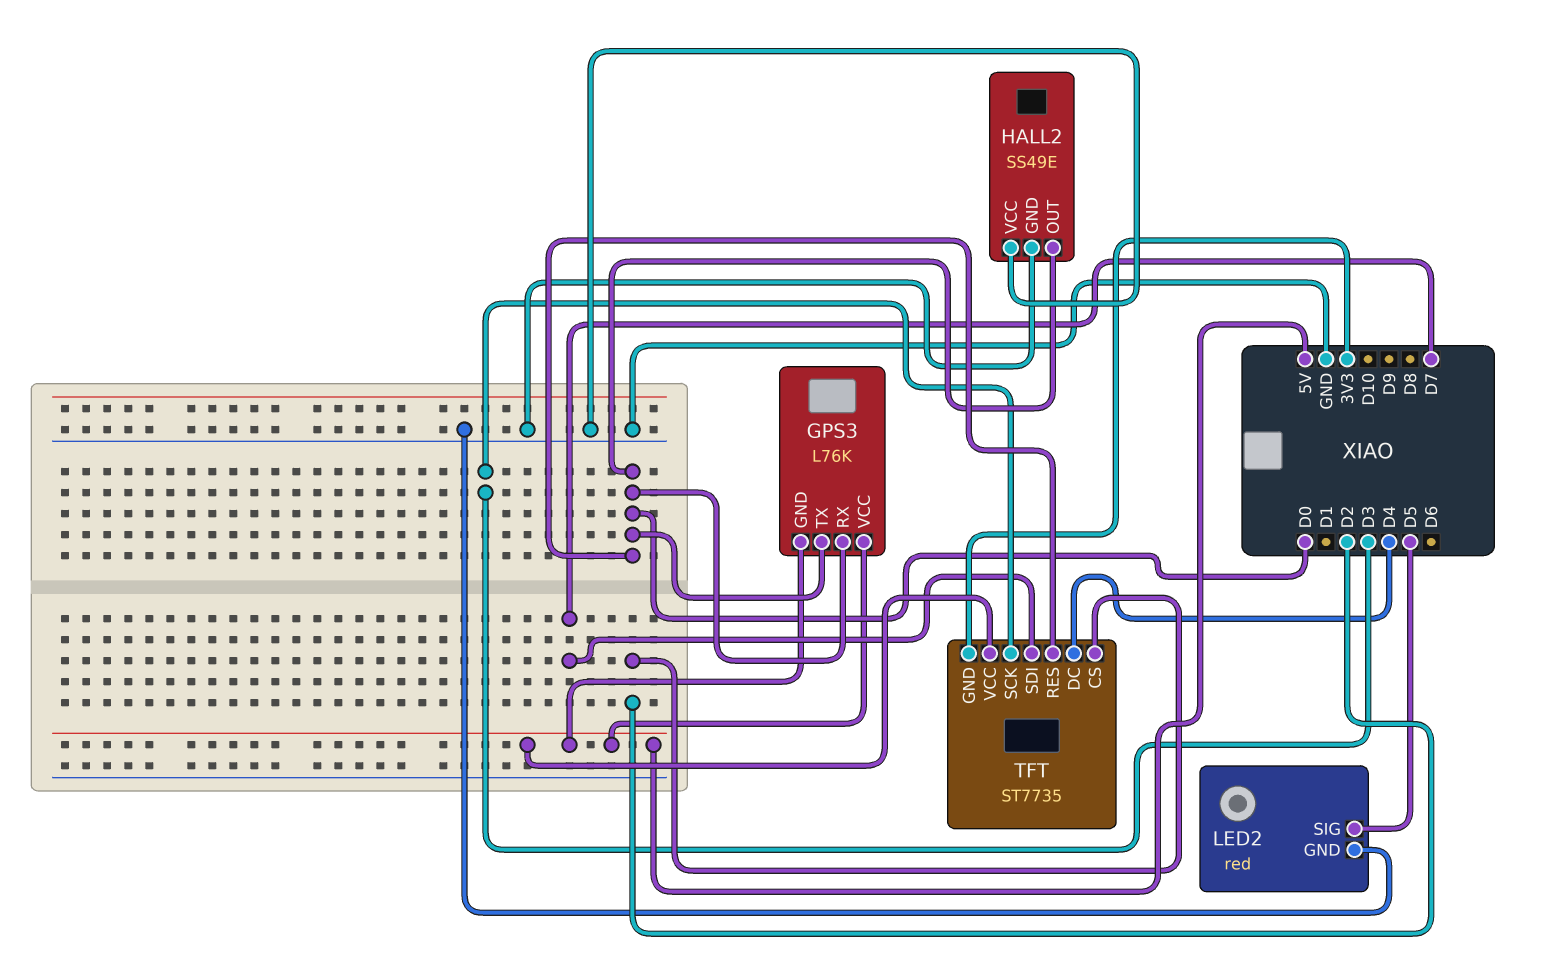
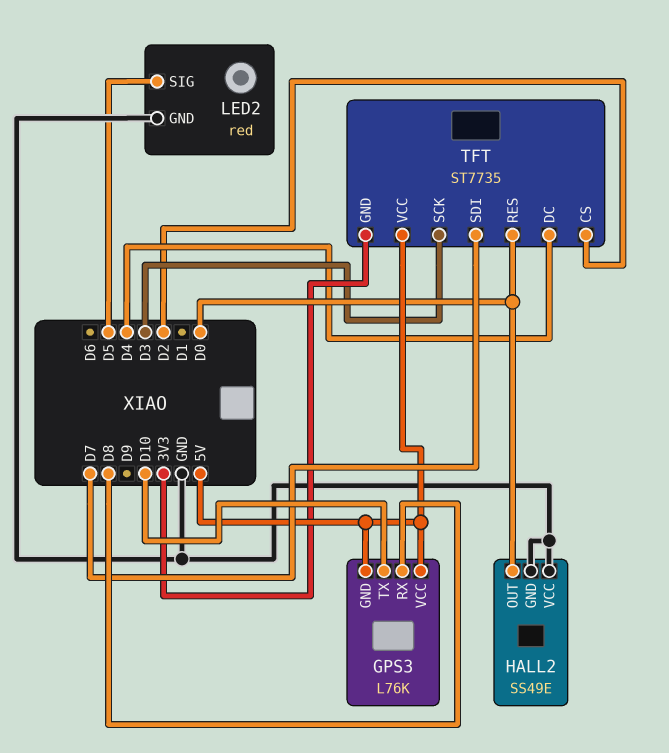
GPS3 pin RX: D0 -> D8
GPS3 pin TX: D0 -> D10

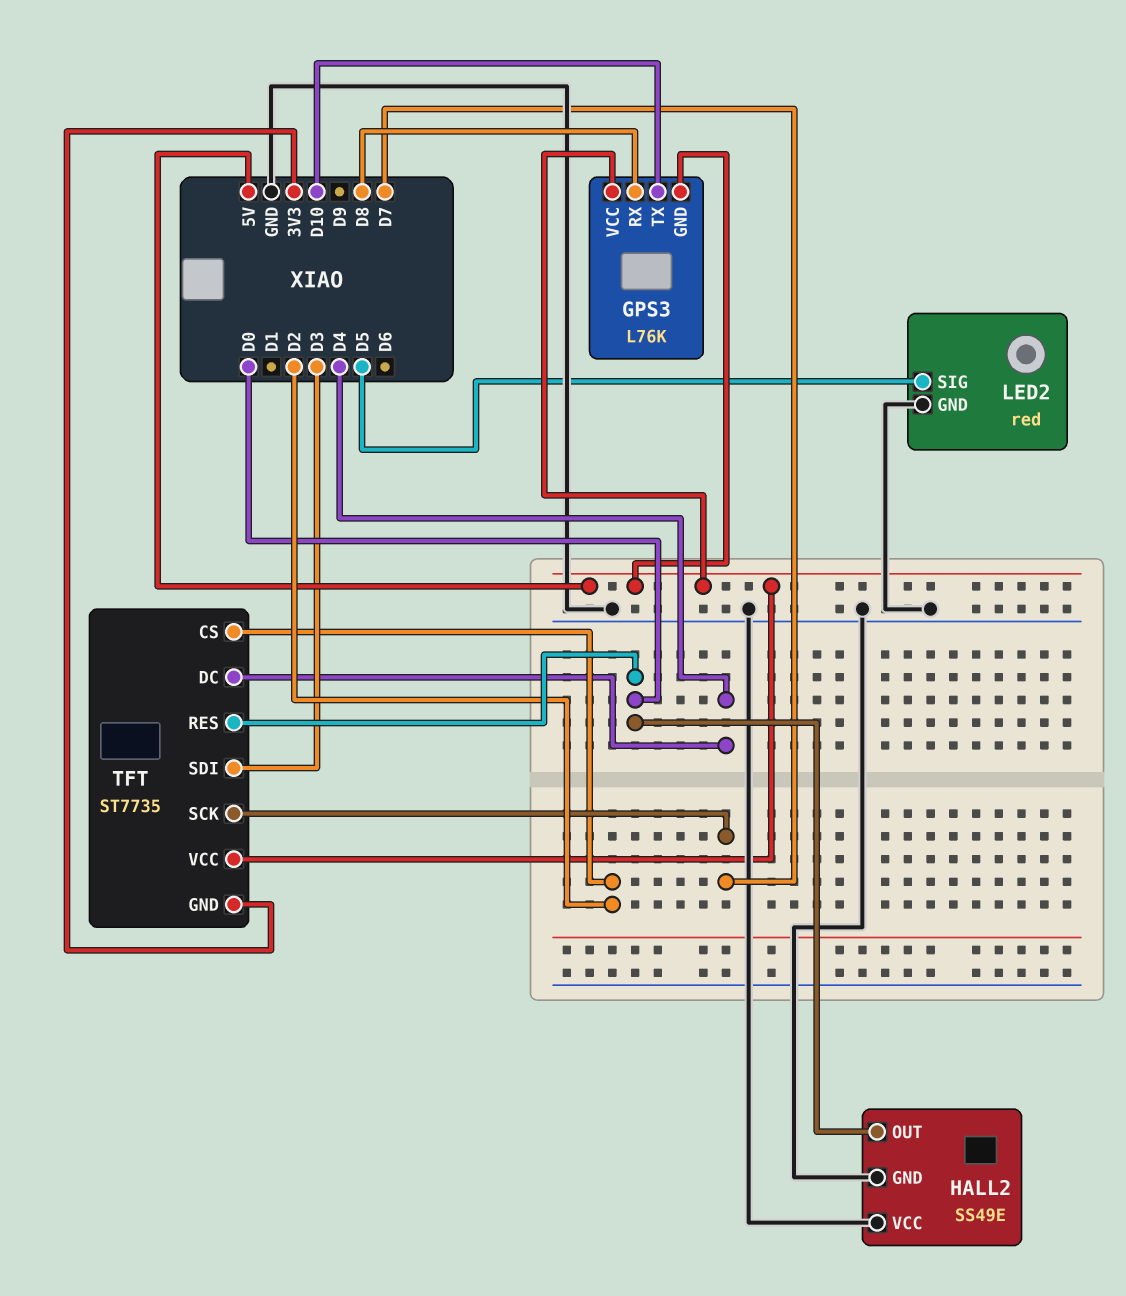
TFT pin SCK: D3 -> D7
TFT pin SDI: D7 -> D3

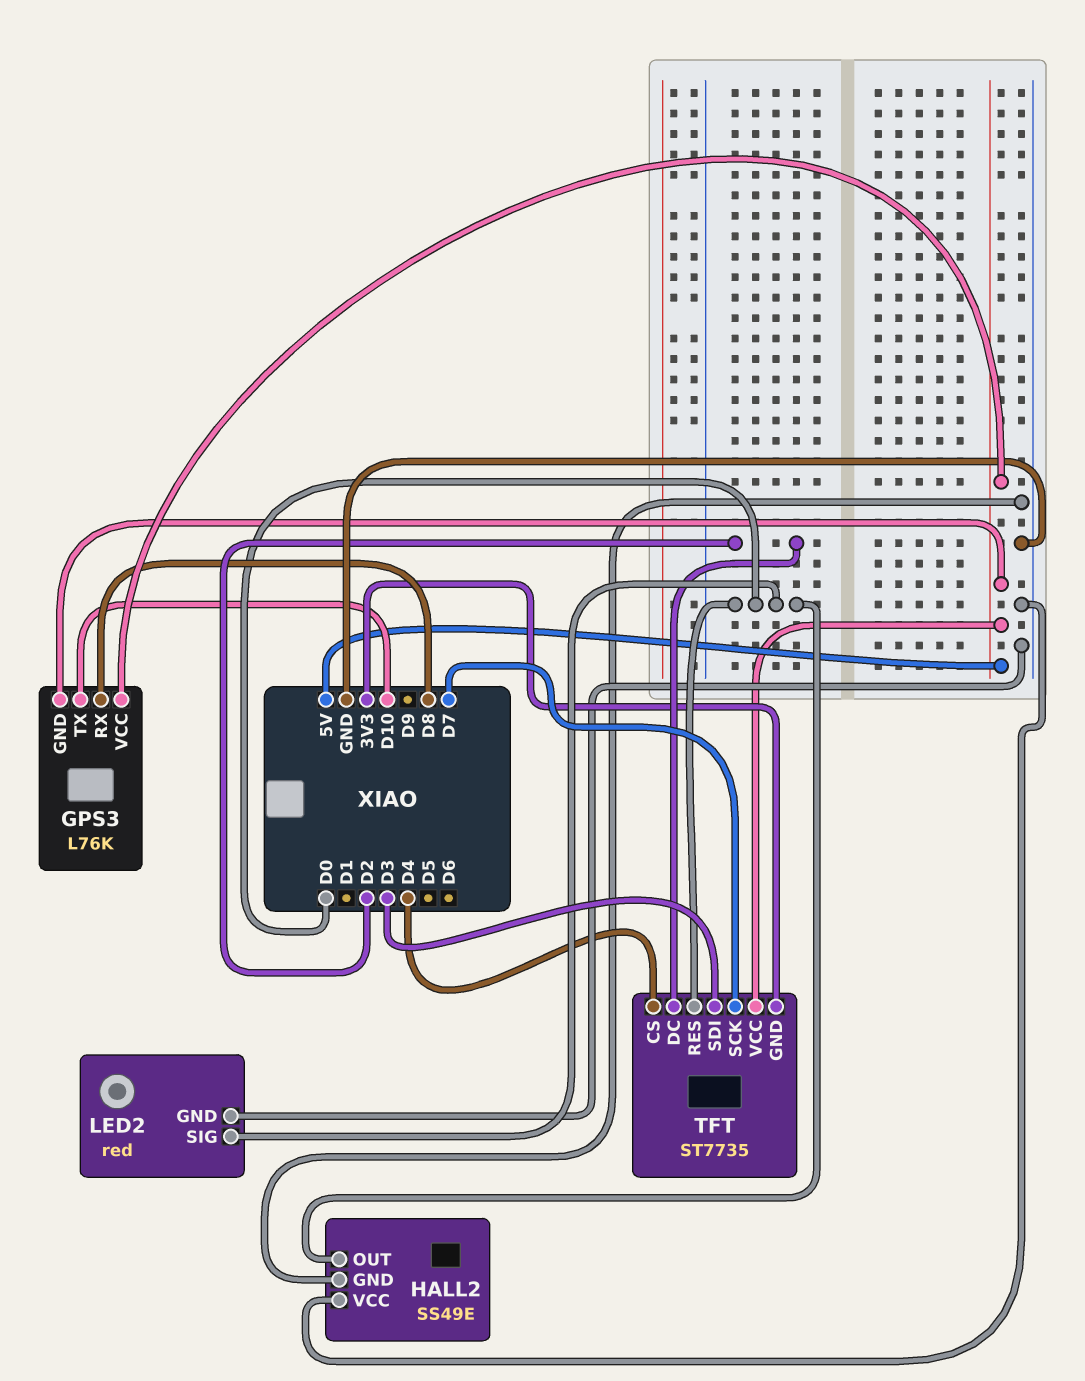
LED2 pin SIG: D5 -> D0
TFT pin CS: D2 -> D4
TFT pin DC: D4 -> D2

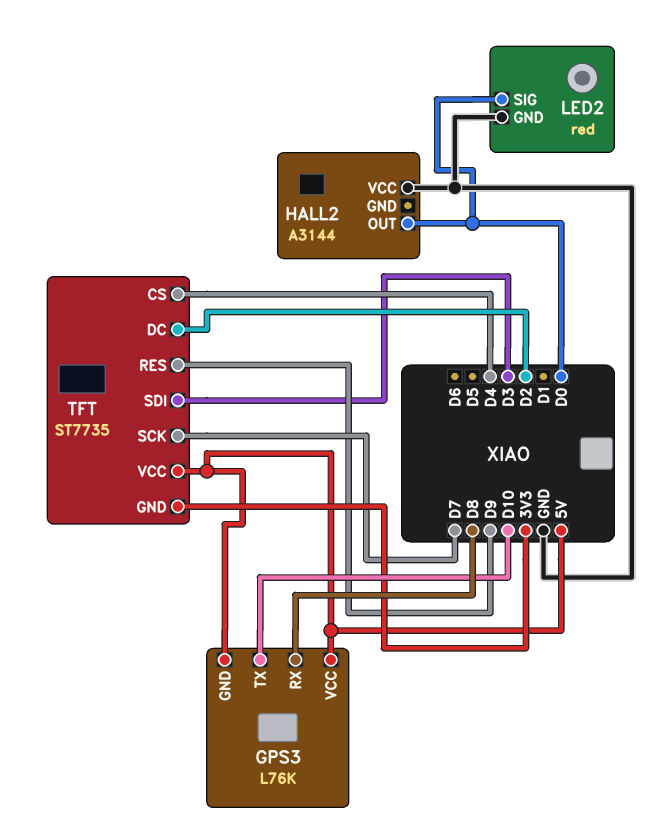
HALL2: SS49E -> A3144
HALL2 pin GND: GND -> none
TFT pin RES: D0 -> D9

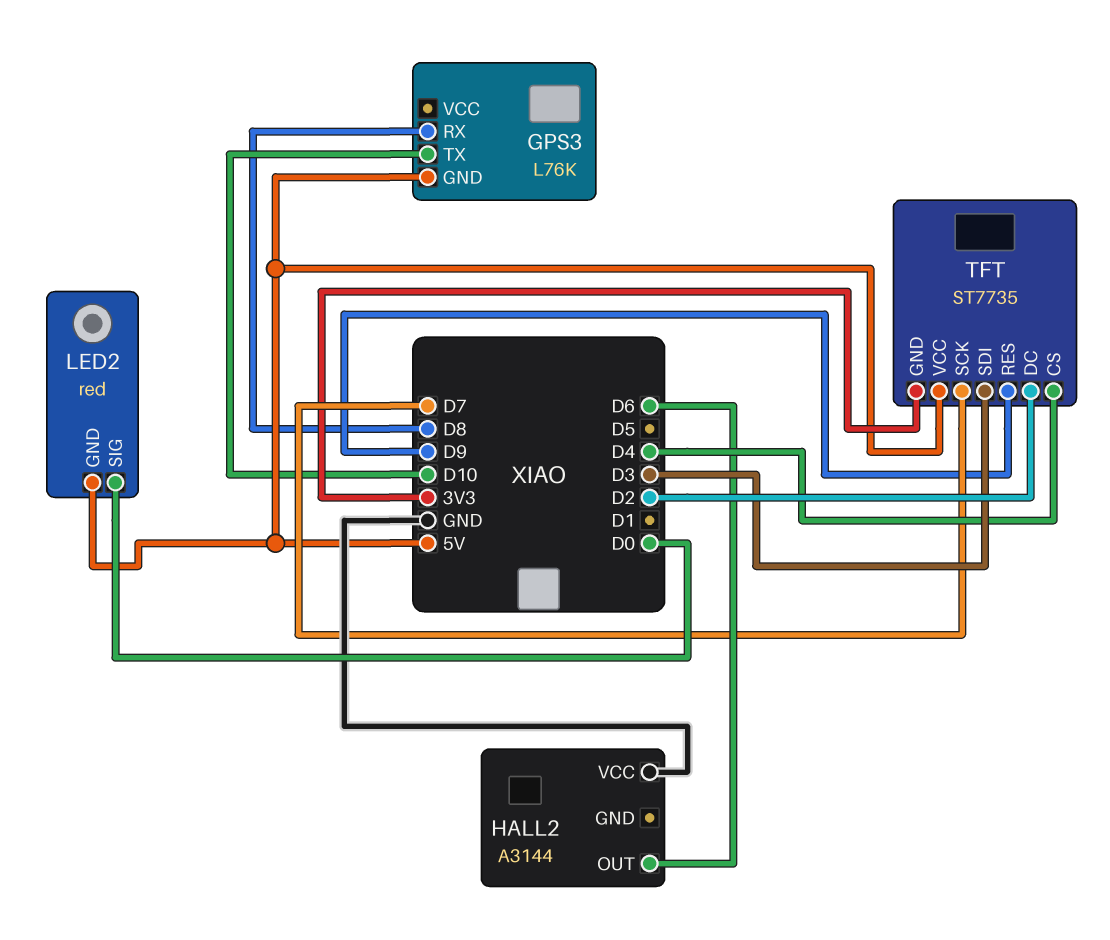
GPS3 pin VCC: 5V -> none
HALL2 pin OUT: D0 -> D6
LED2 pin GND: GND -> 5V

